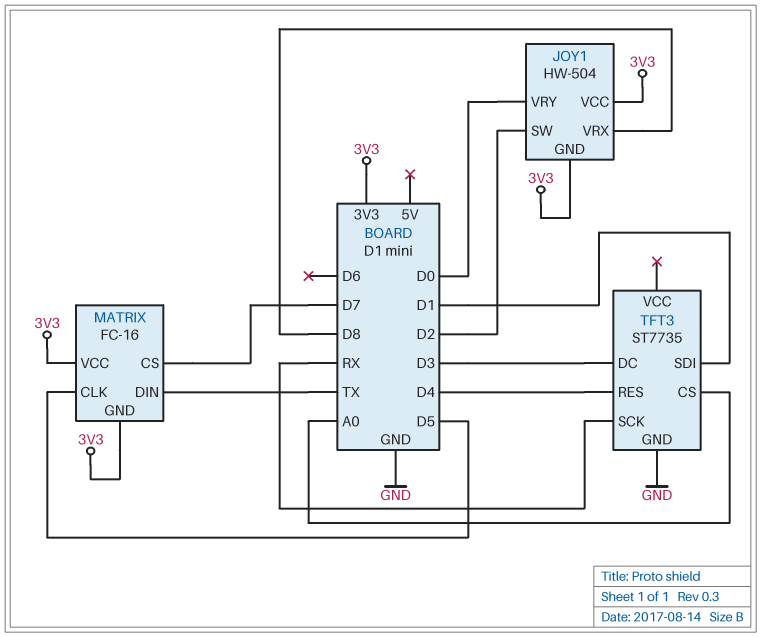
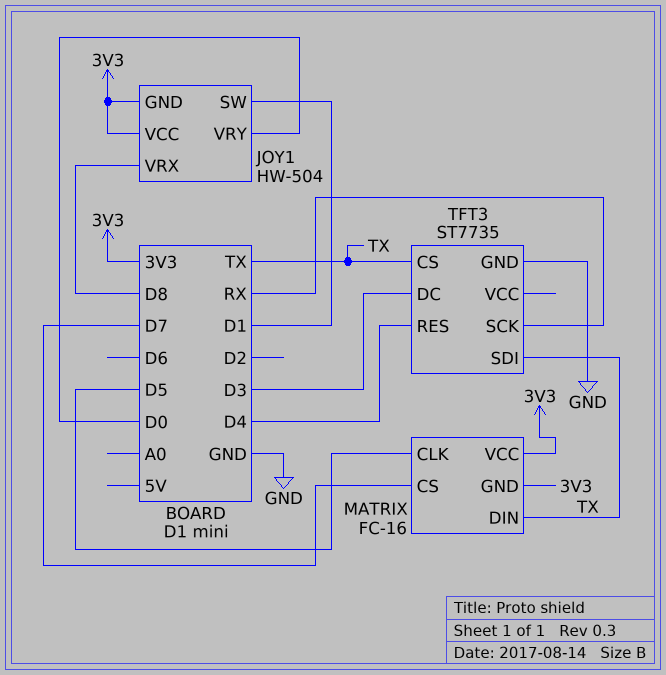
JOY1 pin SW: D2 -> D1
TFT3 pin CS: A0 -> TX
TFT3 pin SDI: D1 -> TX

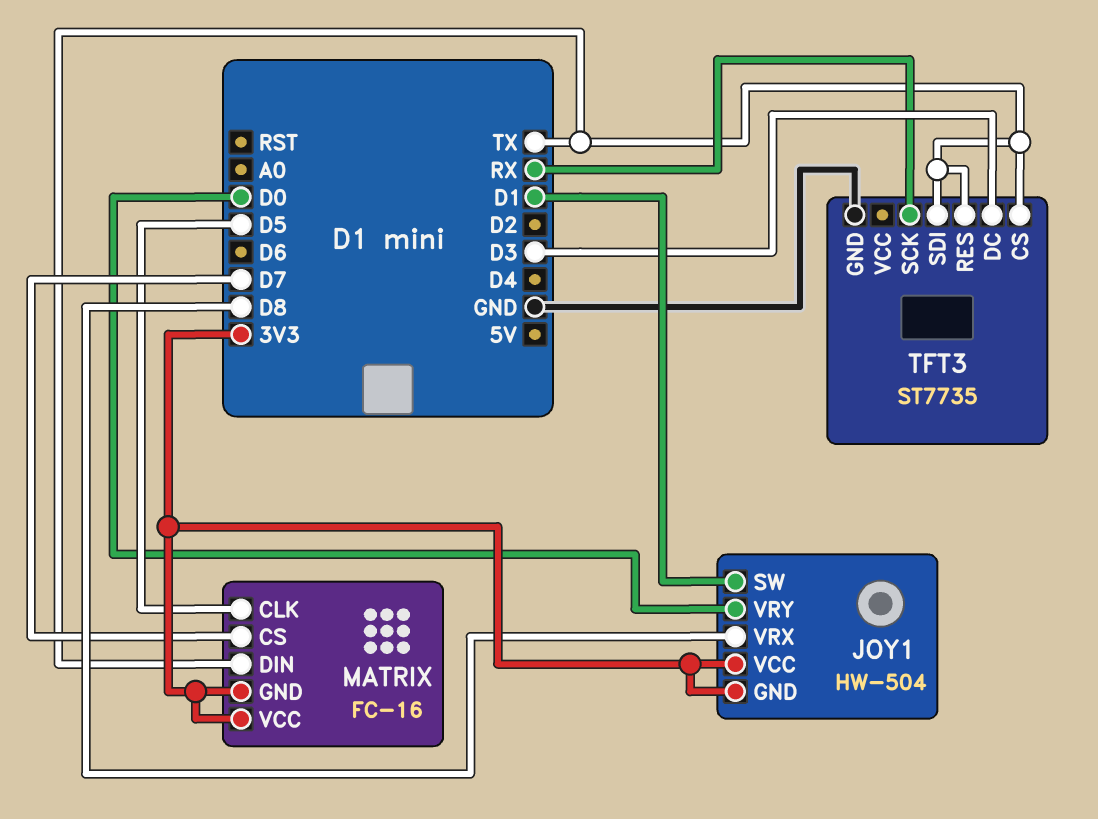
TFT3 pin RES: D4 -> TX

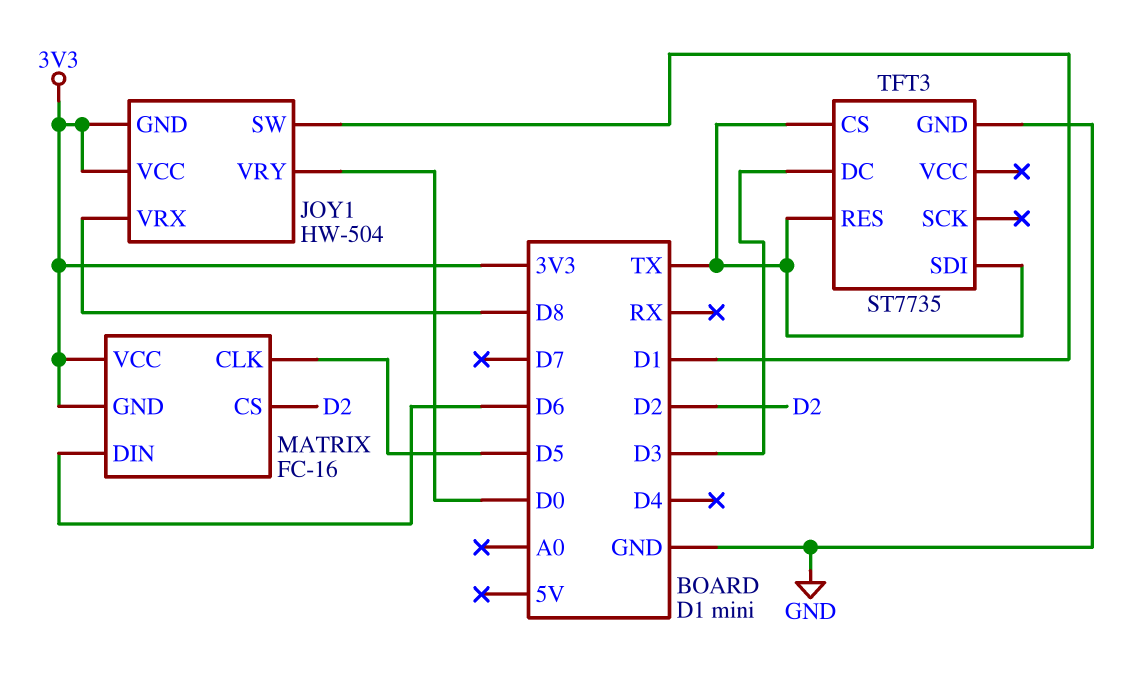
MATRIX pin CS: D7 -> D2
MATRIX pin DIN: TX -> D6
TFT3 pin SCK: RX -> none

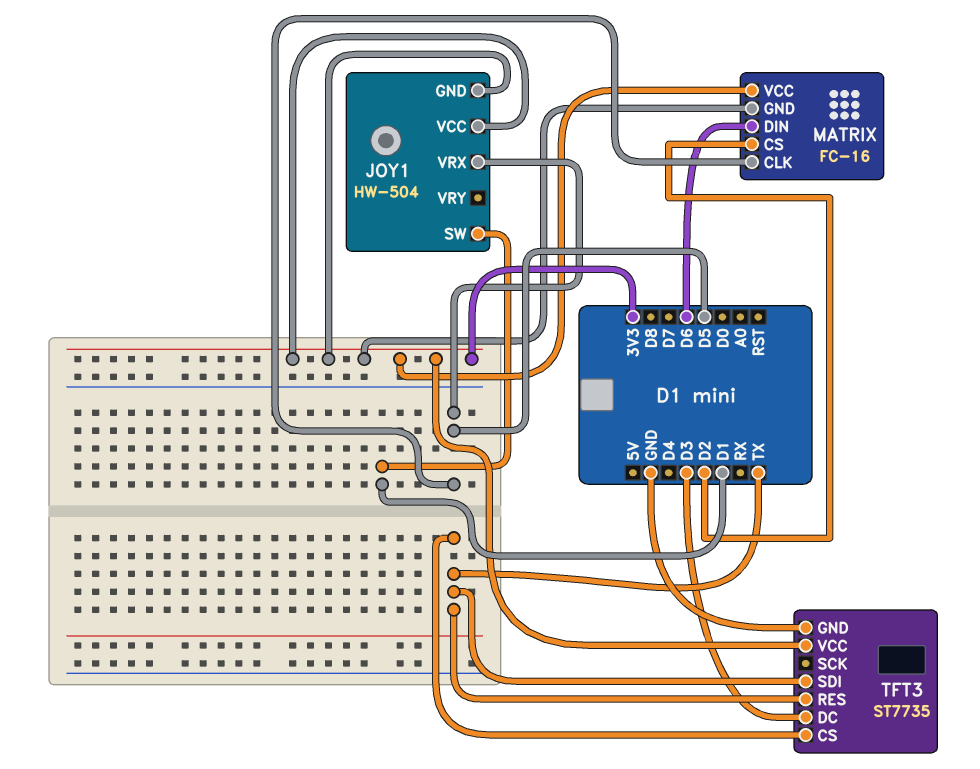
JOY1 pin VRX: D8 -> D5
JOY1 pin VRY: D0 -> none
TFT3 pin VCC: none -> 3V3

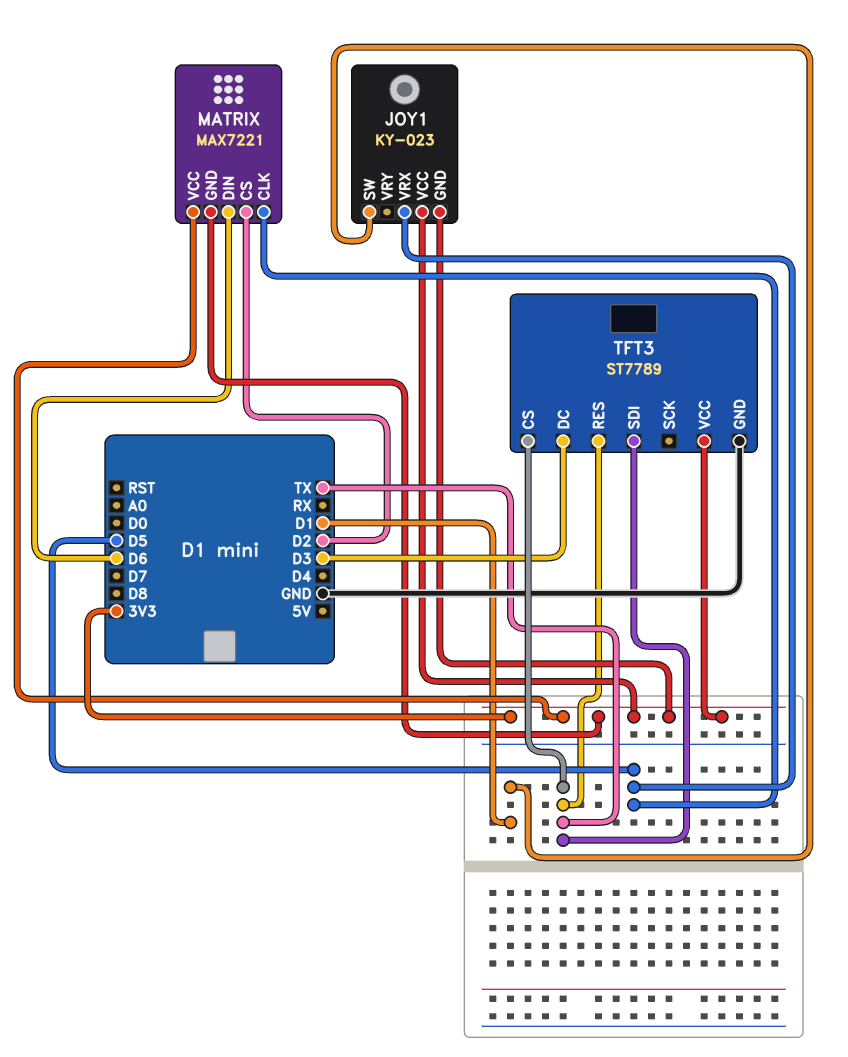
JOY1: HW-504 -> KY-023
MATRIX: FC-16 -> MAX7221
TFT3: ST7735 -> ST7789

